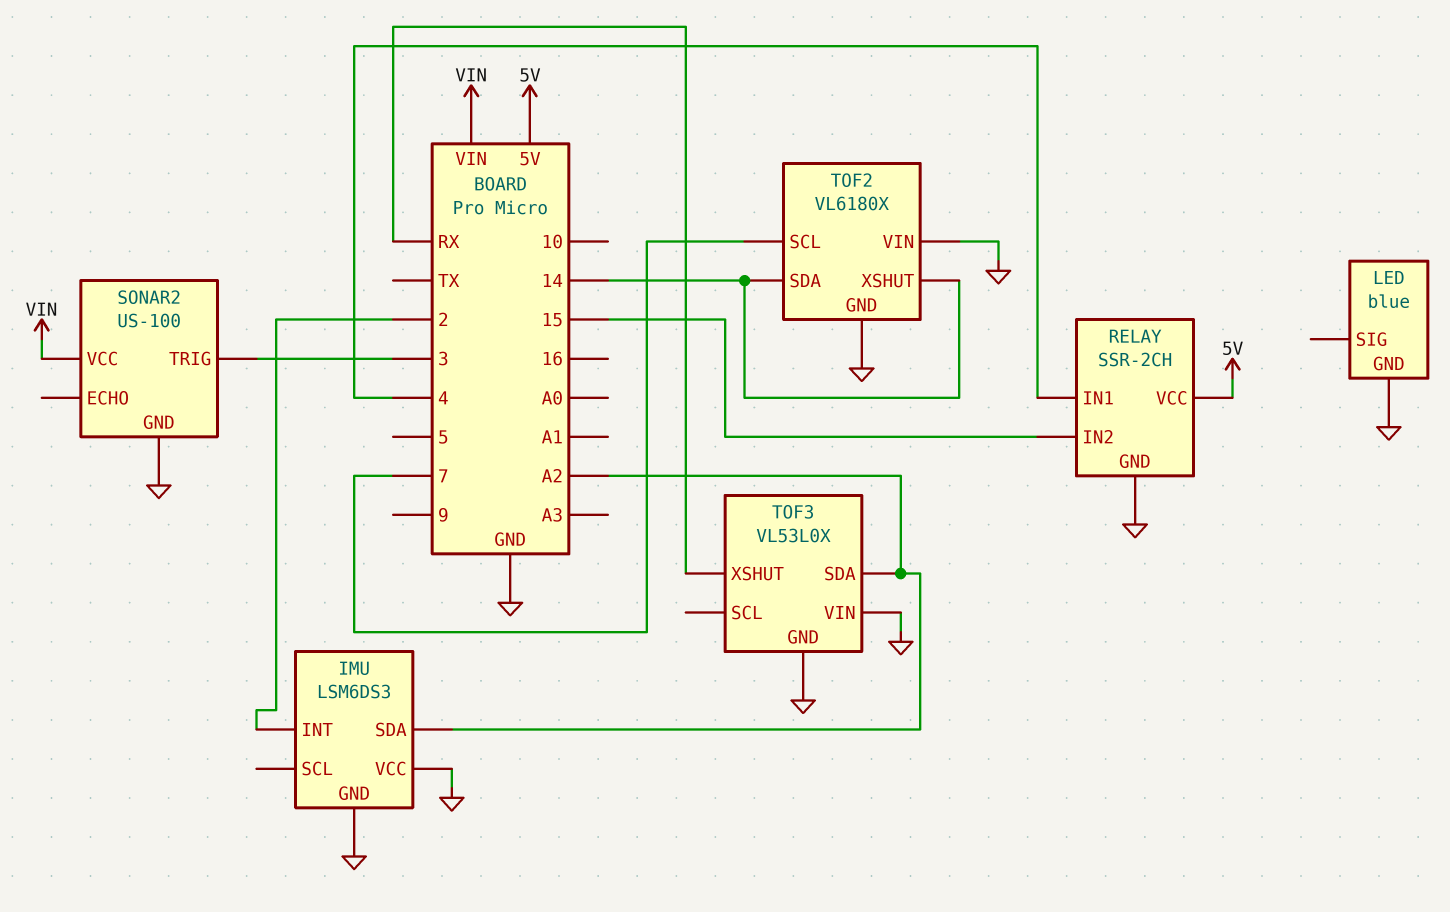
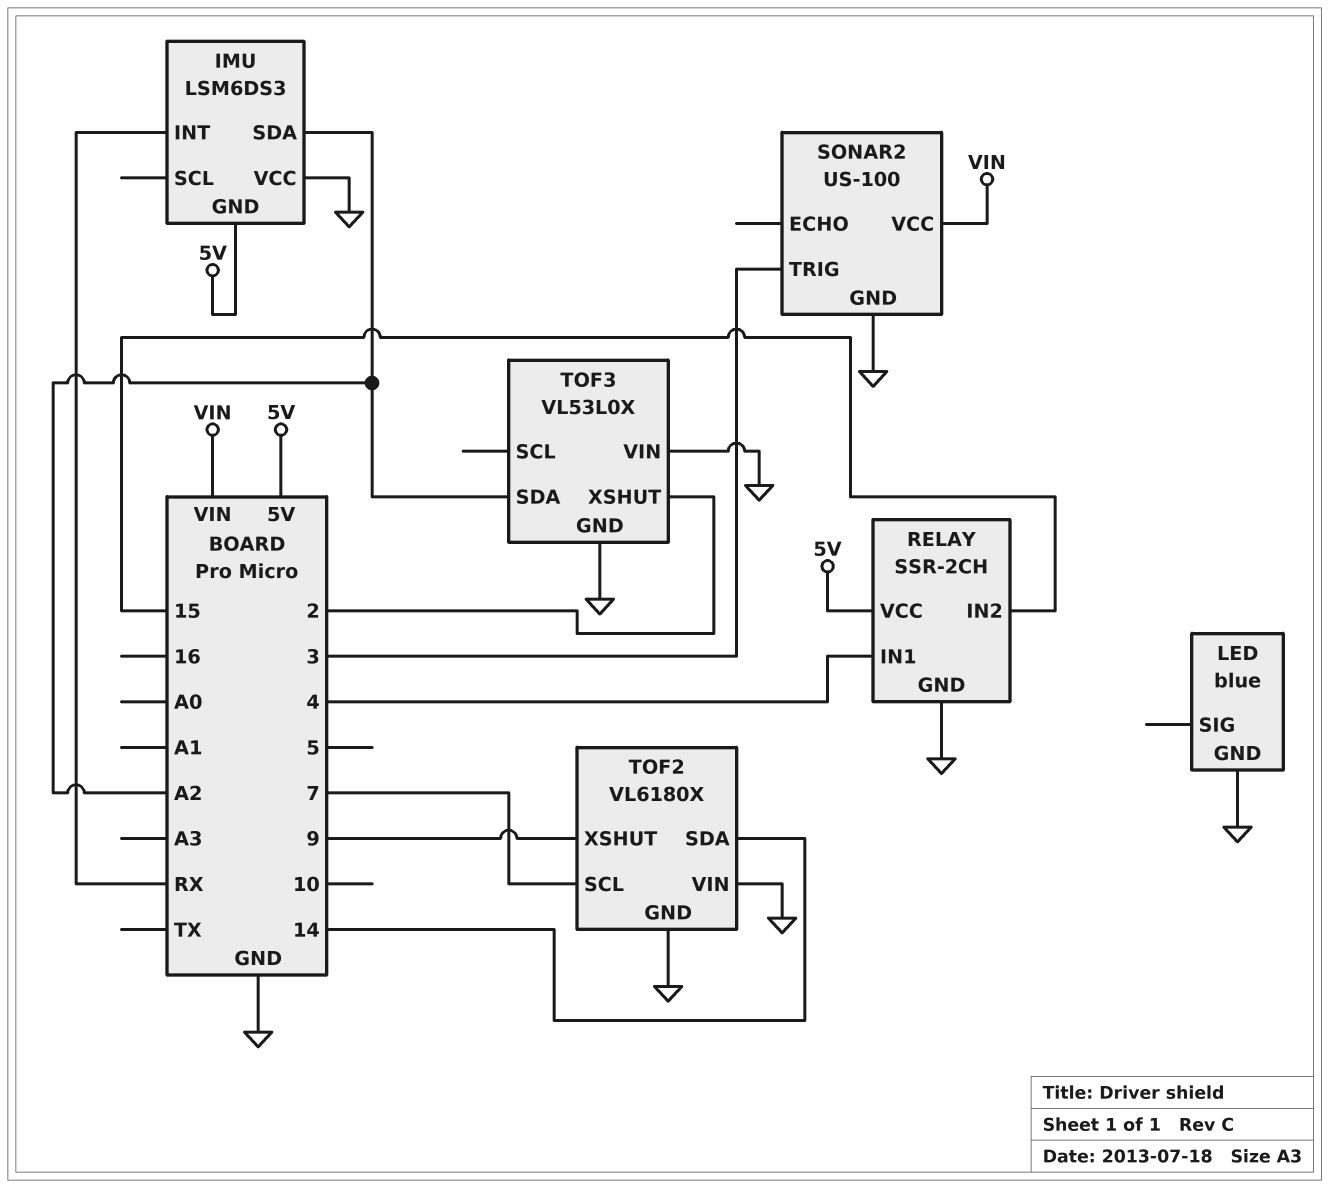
IMU pin GND: GND -> 5V
IMU pin INT: 2 -> RX
TOF2 pin XSHUT: 14 -> 9
TOF3 pin XSHUT: RX -> 2

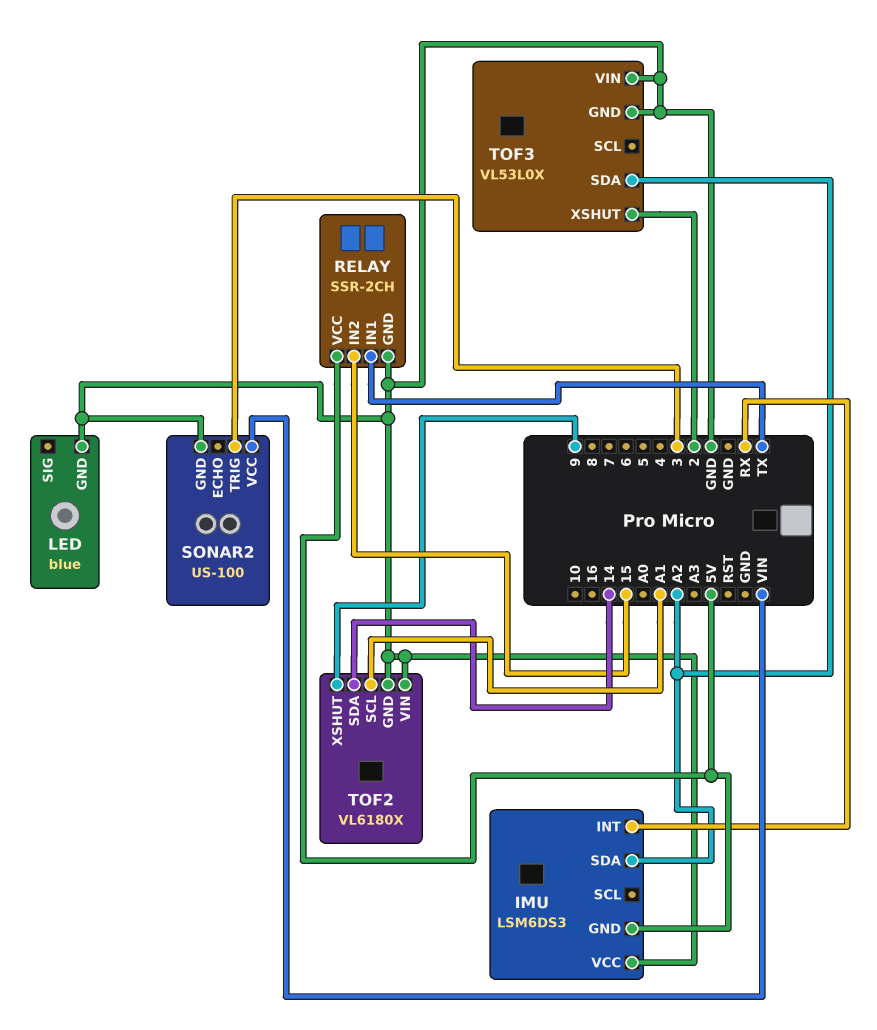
RELAY pin IN1: 4 -> TX
TOF2 pin SCL: 7 -> A1

